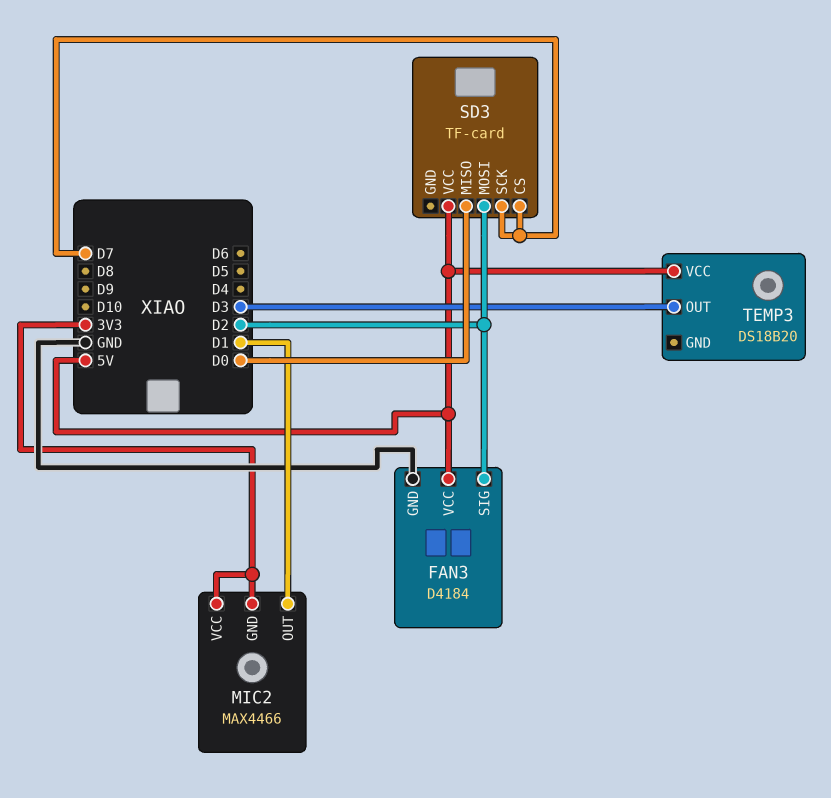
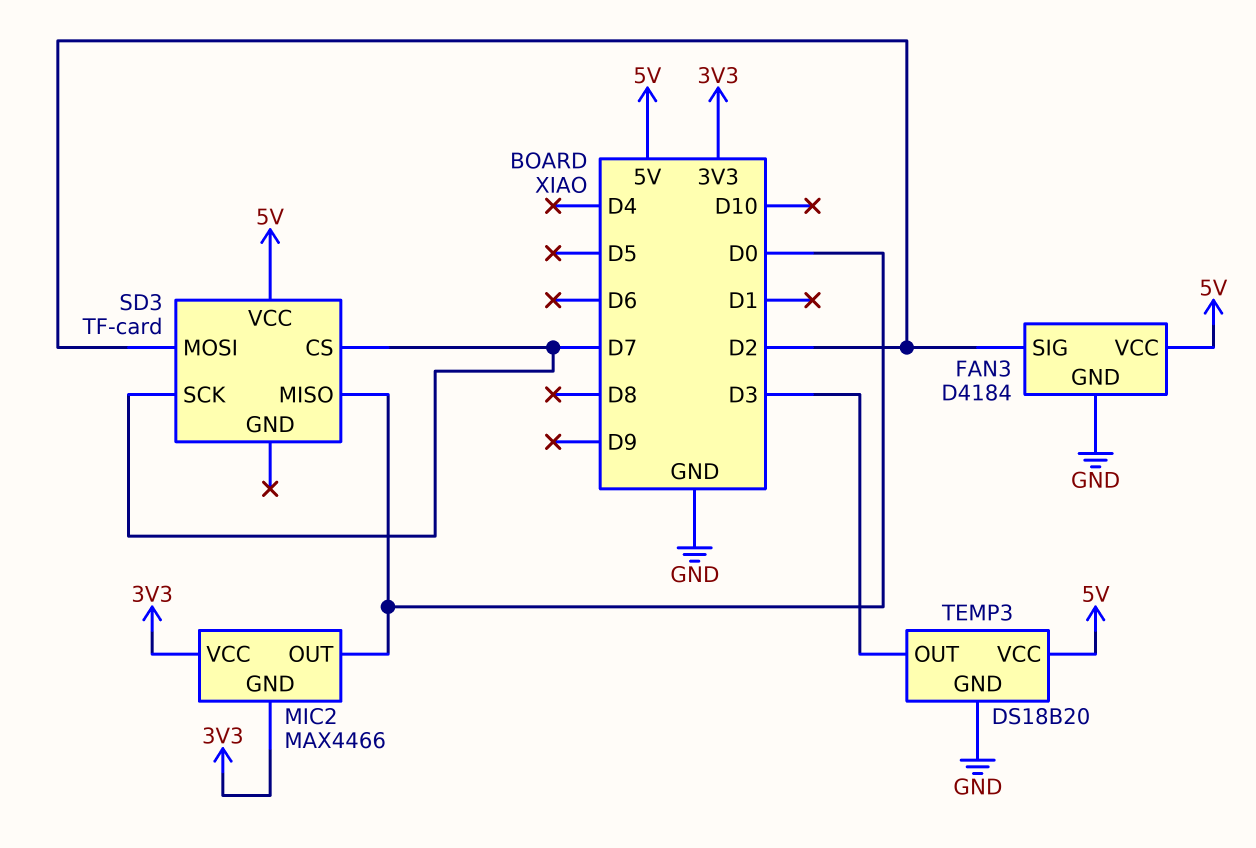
MIC2 pin OUT: D1 -> D0
TEMP3 pin GND: none -> GND

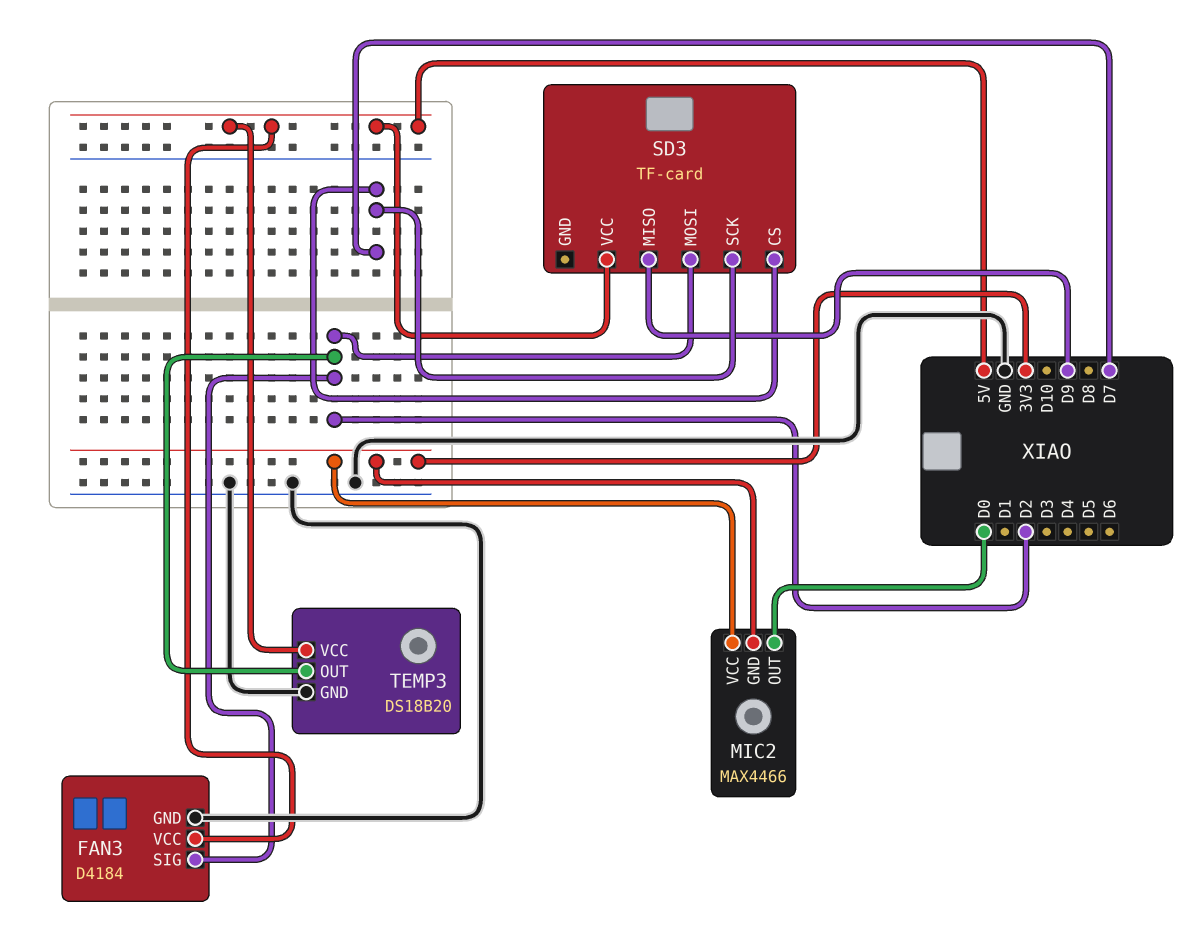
SD3 pin MISO: D0 -> D9
TEMP3 pin OUT: D3 -> D2

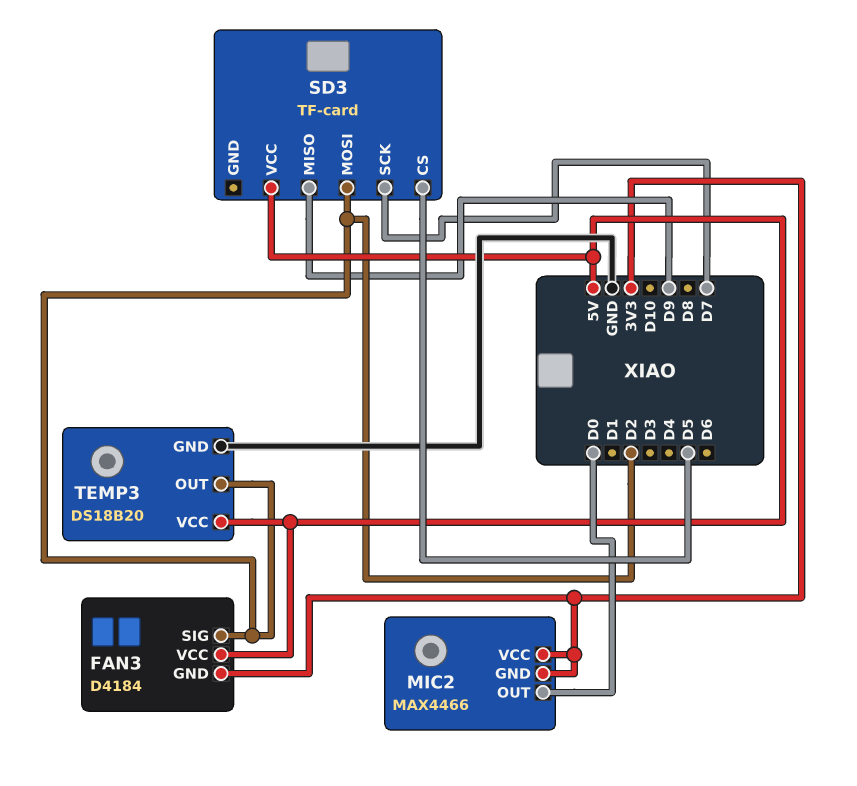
FAN3 pin GND: GND -> 3V3
SD3 pin CS: D7 -> D5

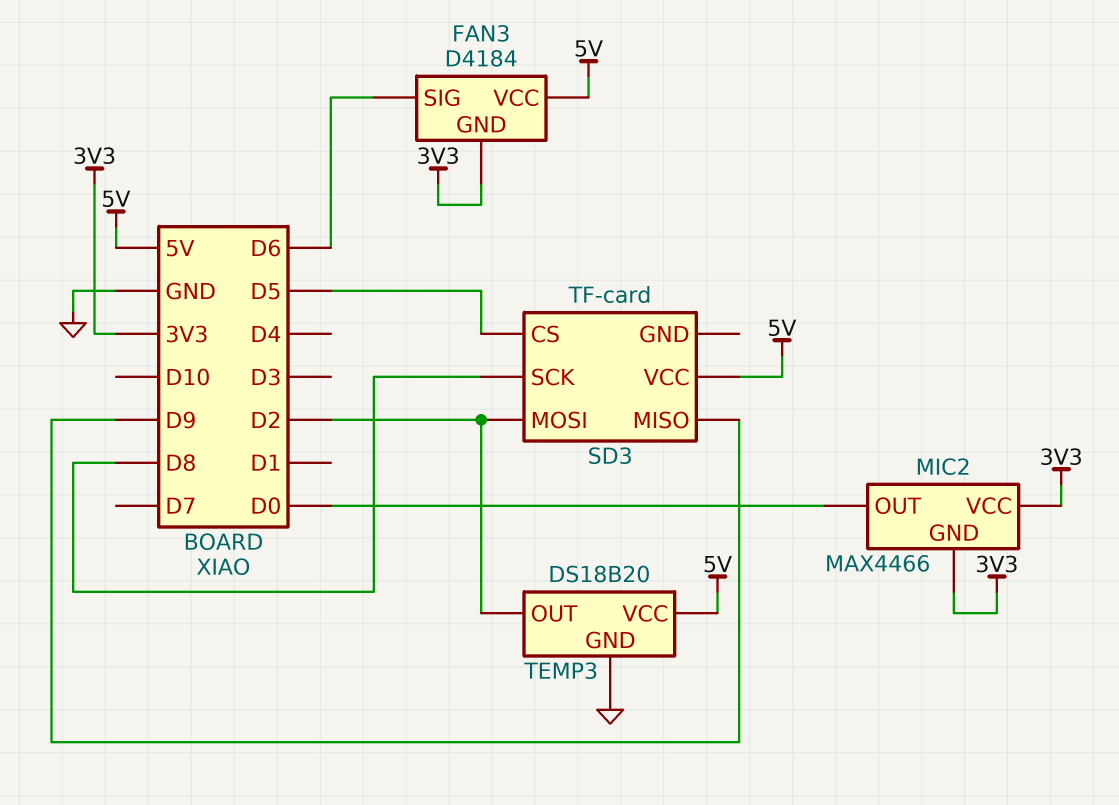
FAN3 pin SIG: D2 -> D6
SD3 pin SCK: D7 -> D8

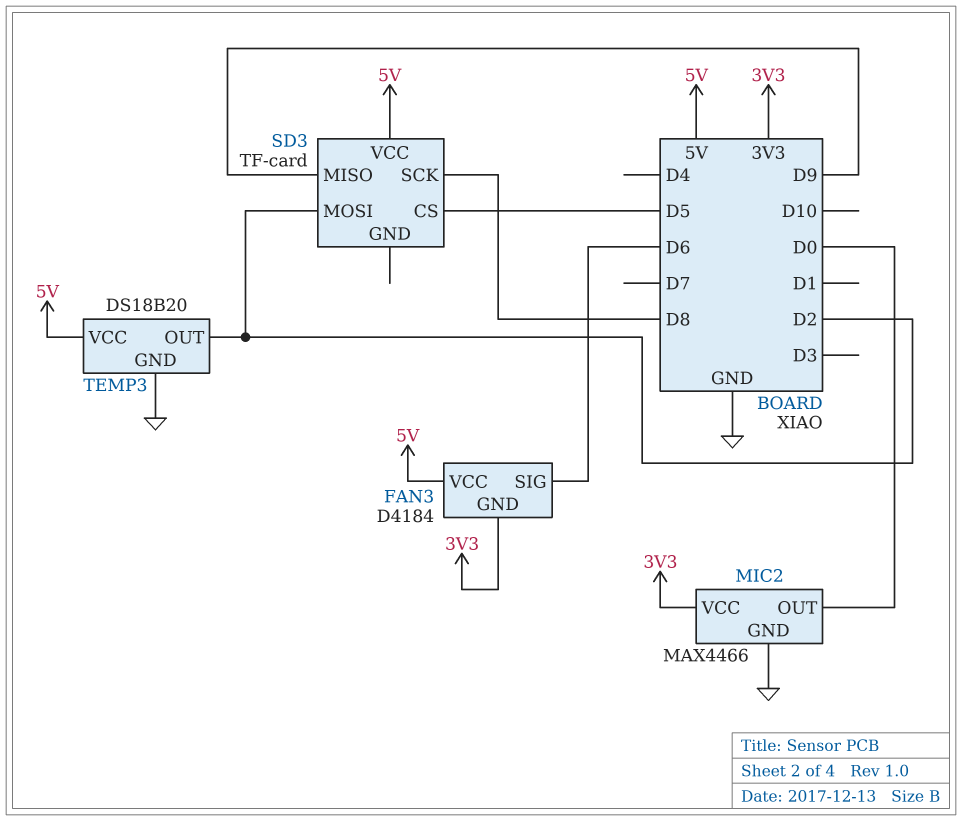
MIC2 pin GND: 3V3 -> GND

